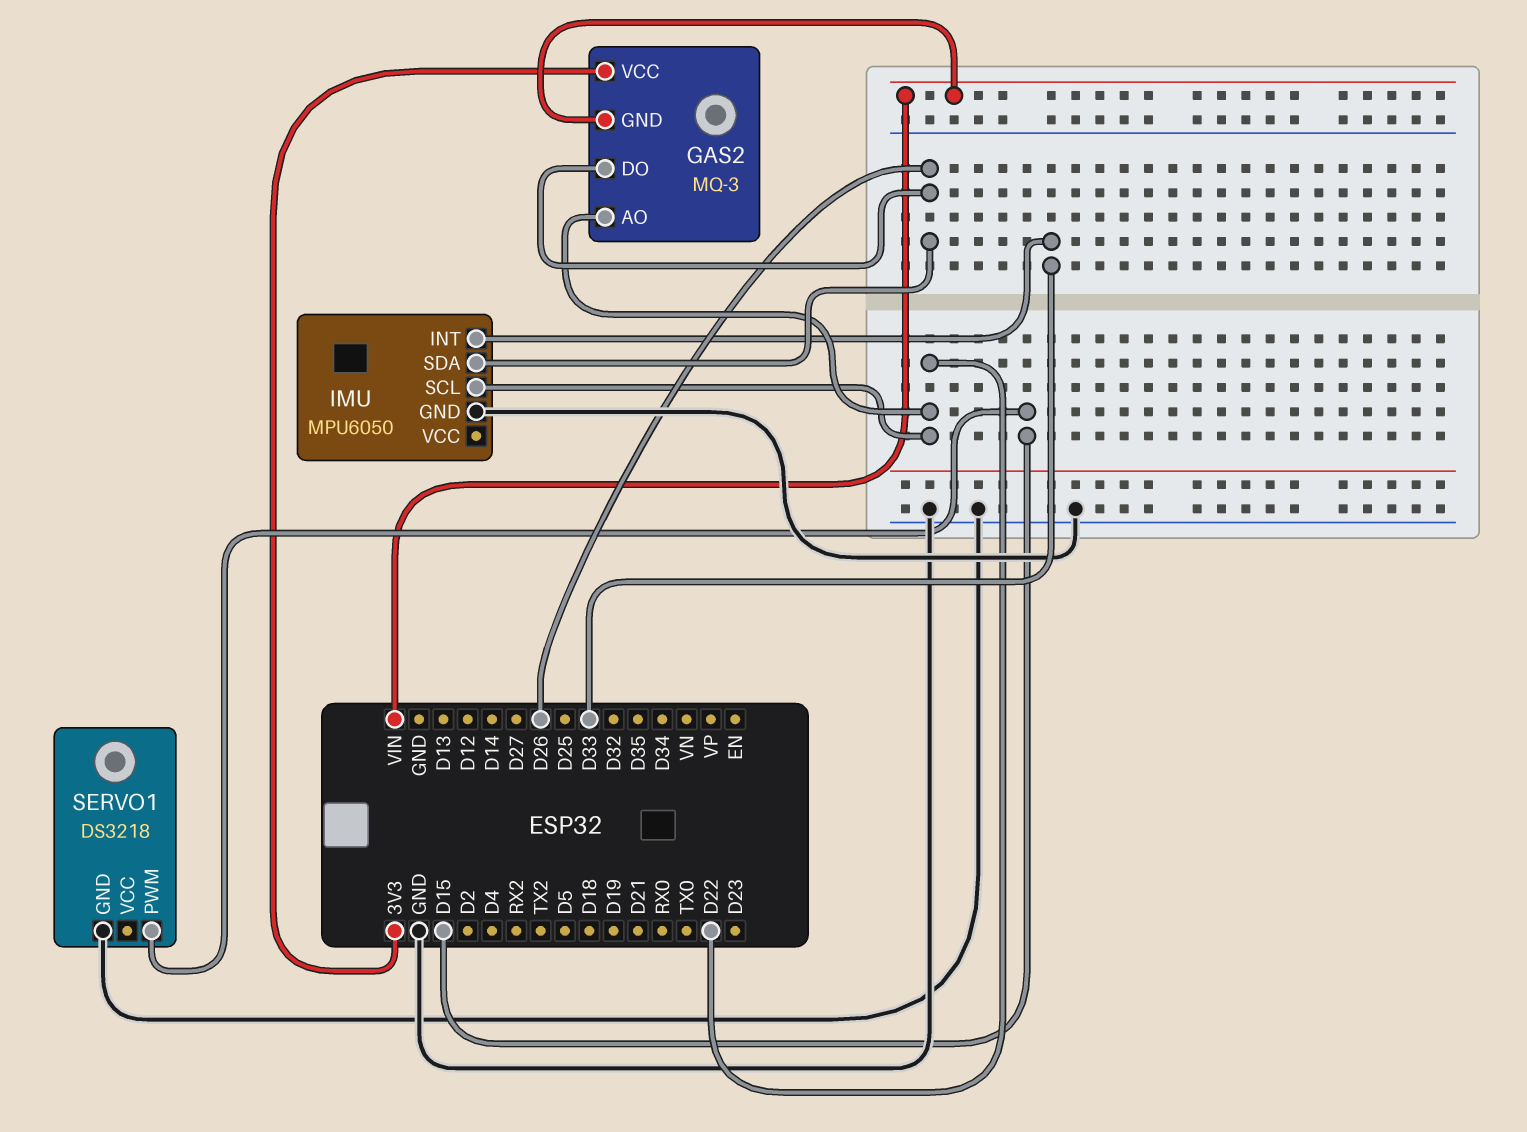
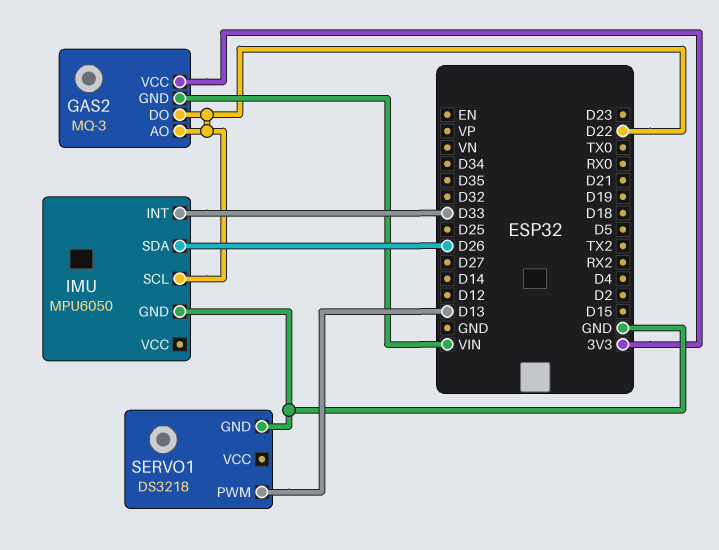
GAS2 pin DO: D26 -> D22
SERVO1 pin PWM: D15 -> D13

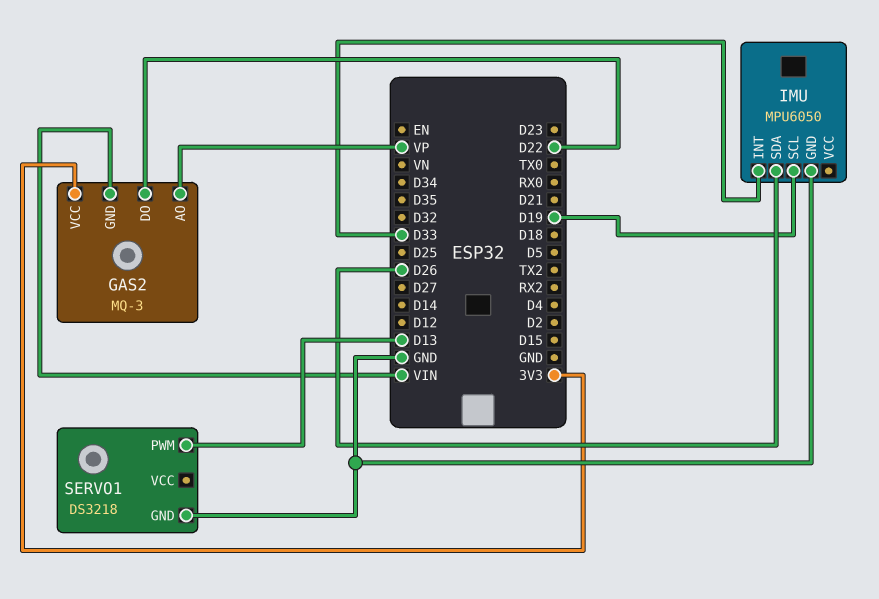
GAS2 pin AO: D22 -> VP
IMU pin SCL: D22 -> D19

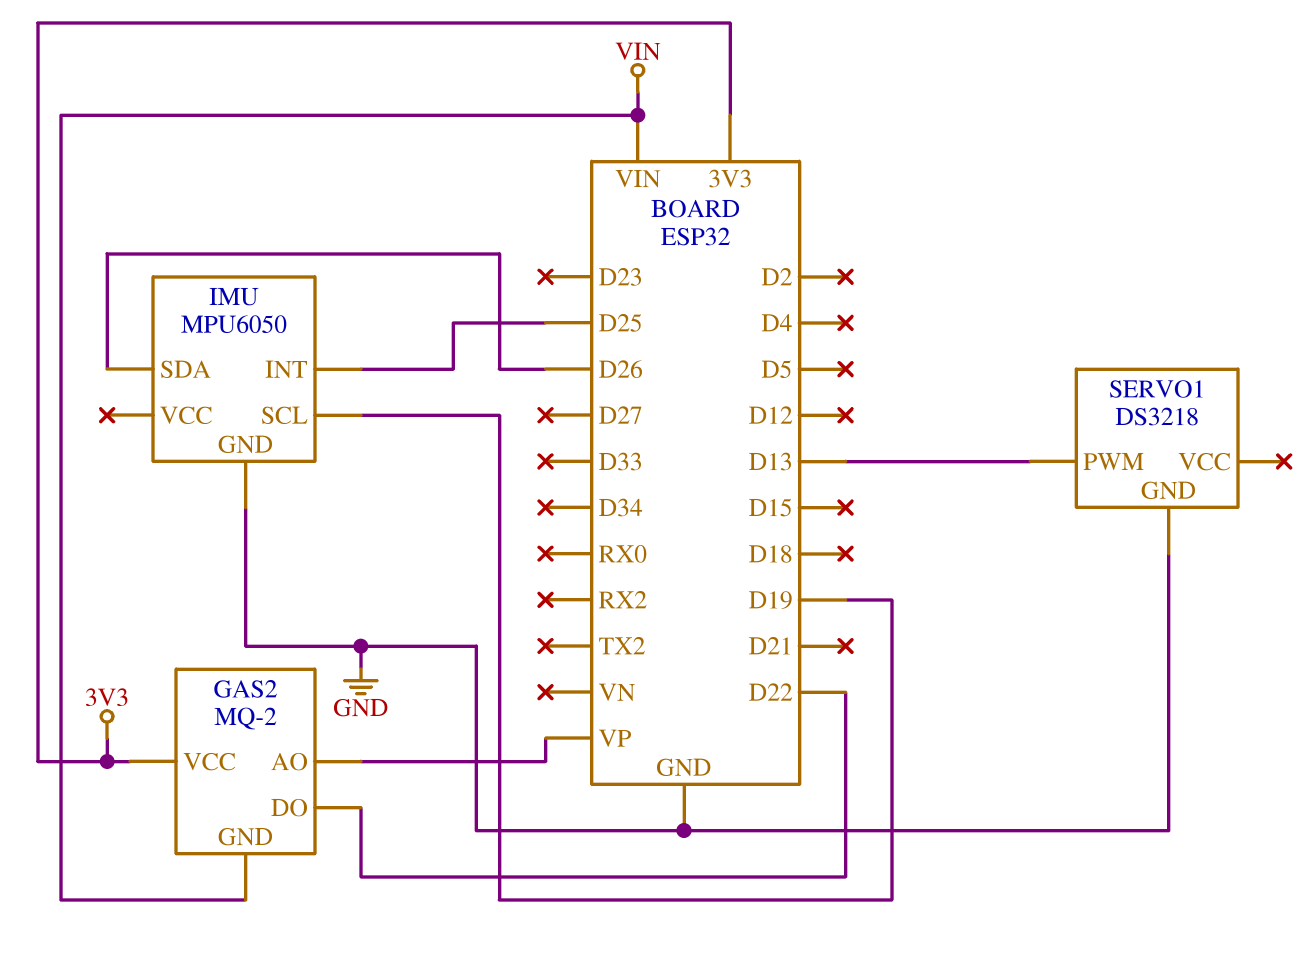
GAS2: MQ-3 -> MQ-2
IMU pin INT: D33 -> D25

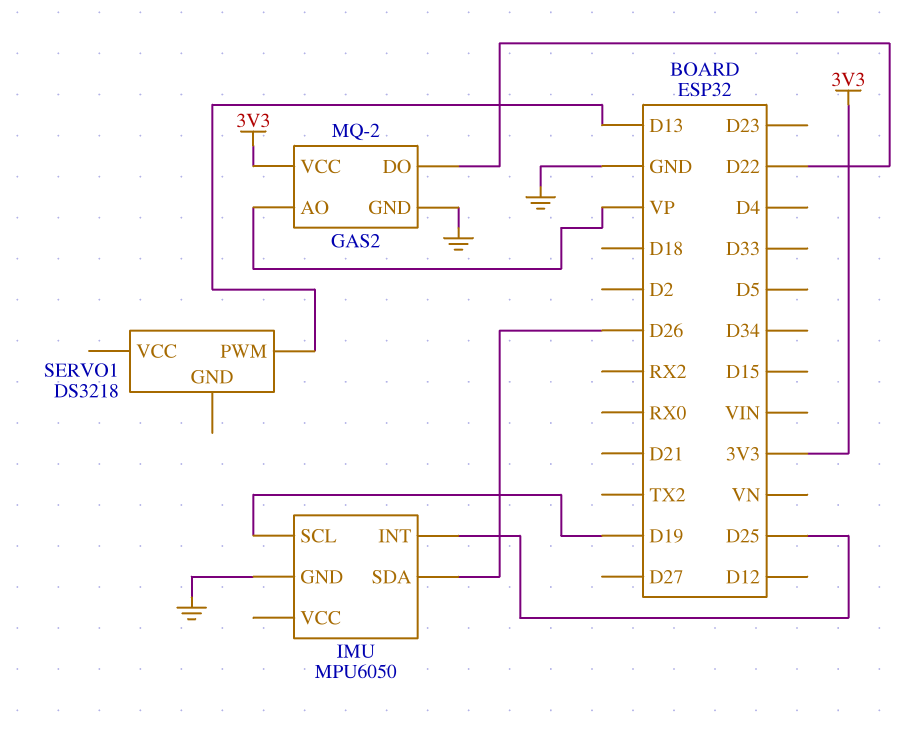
GAS2 pin GND: VIN -> GND
SERVO1 pin GND: GND -> none

